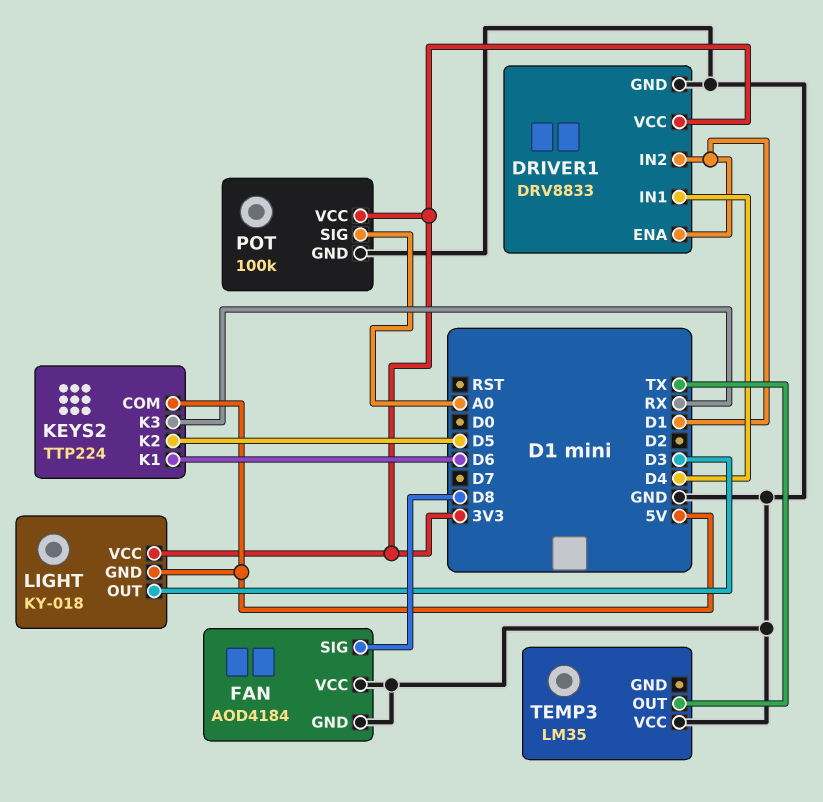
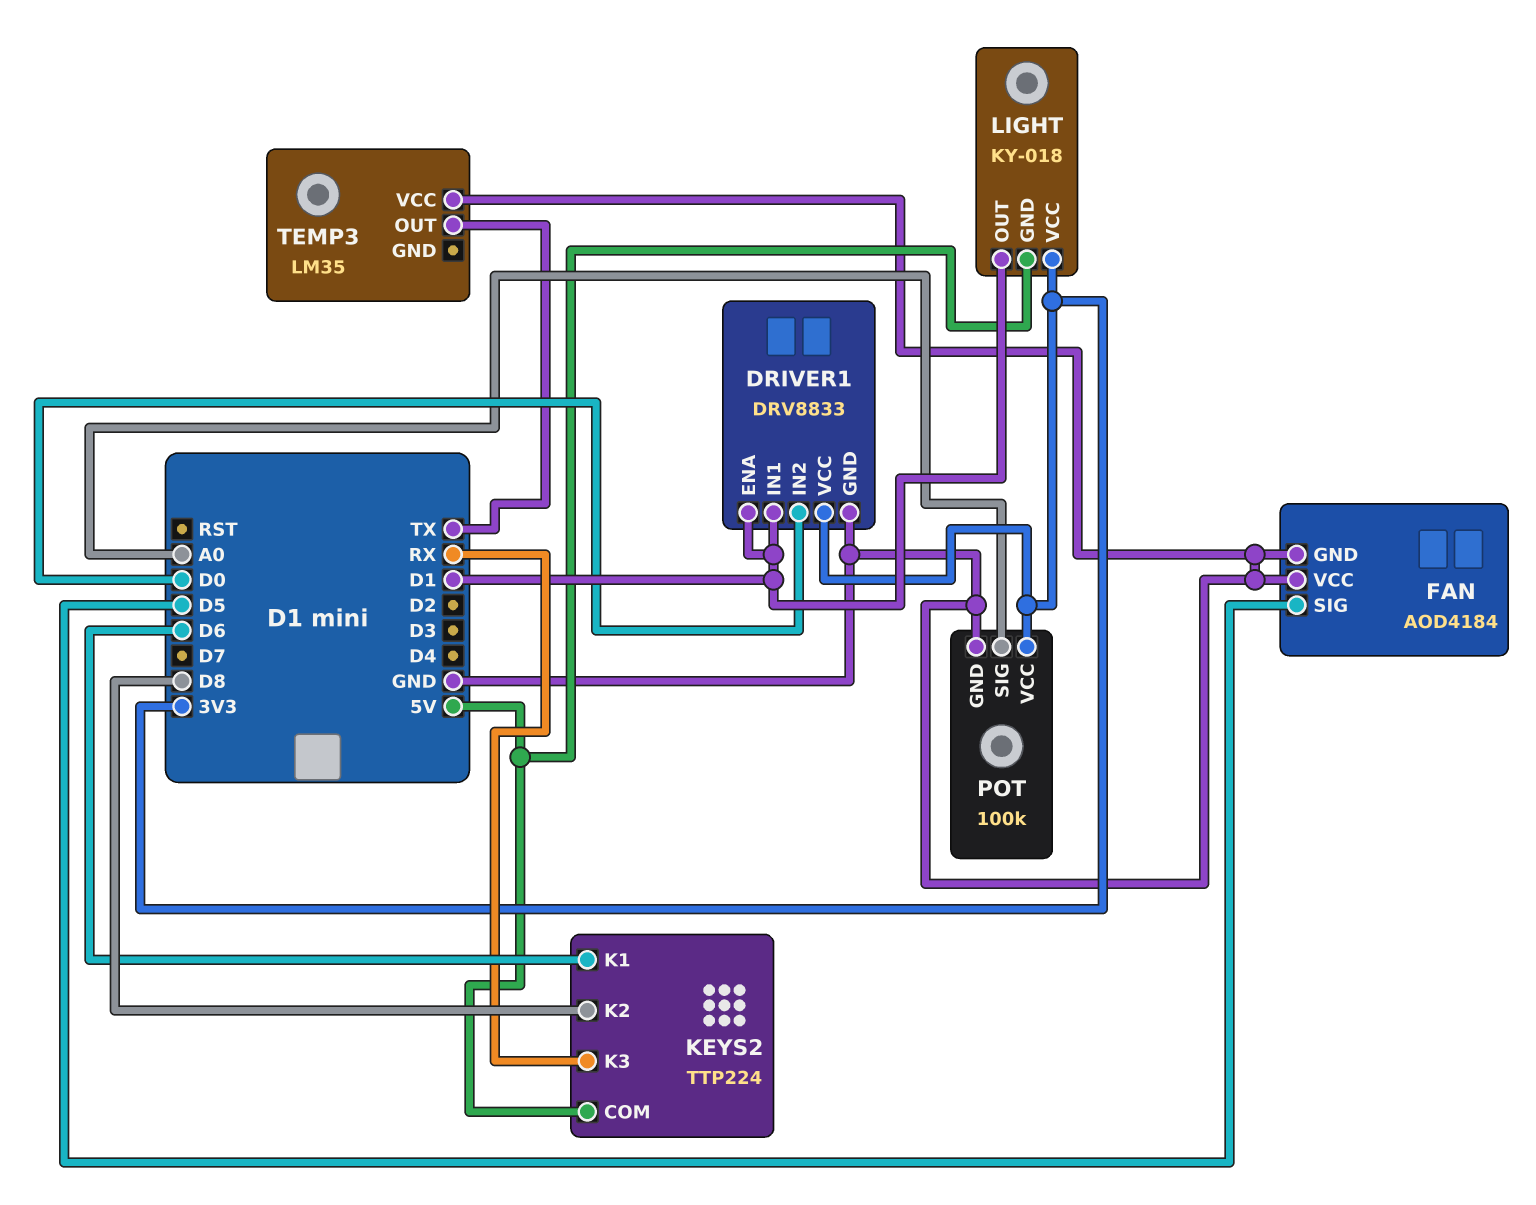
DRIVER1 pin IN1: D4 -> D1
DRIVER1 pin IN2: D1 -> D0
FAN pin SIG: D8 -> D5
KEYS2 pin K2: D5 -> D8
LIGHT pin OUT: D3 -> D1

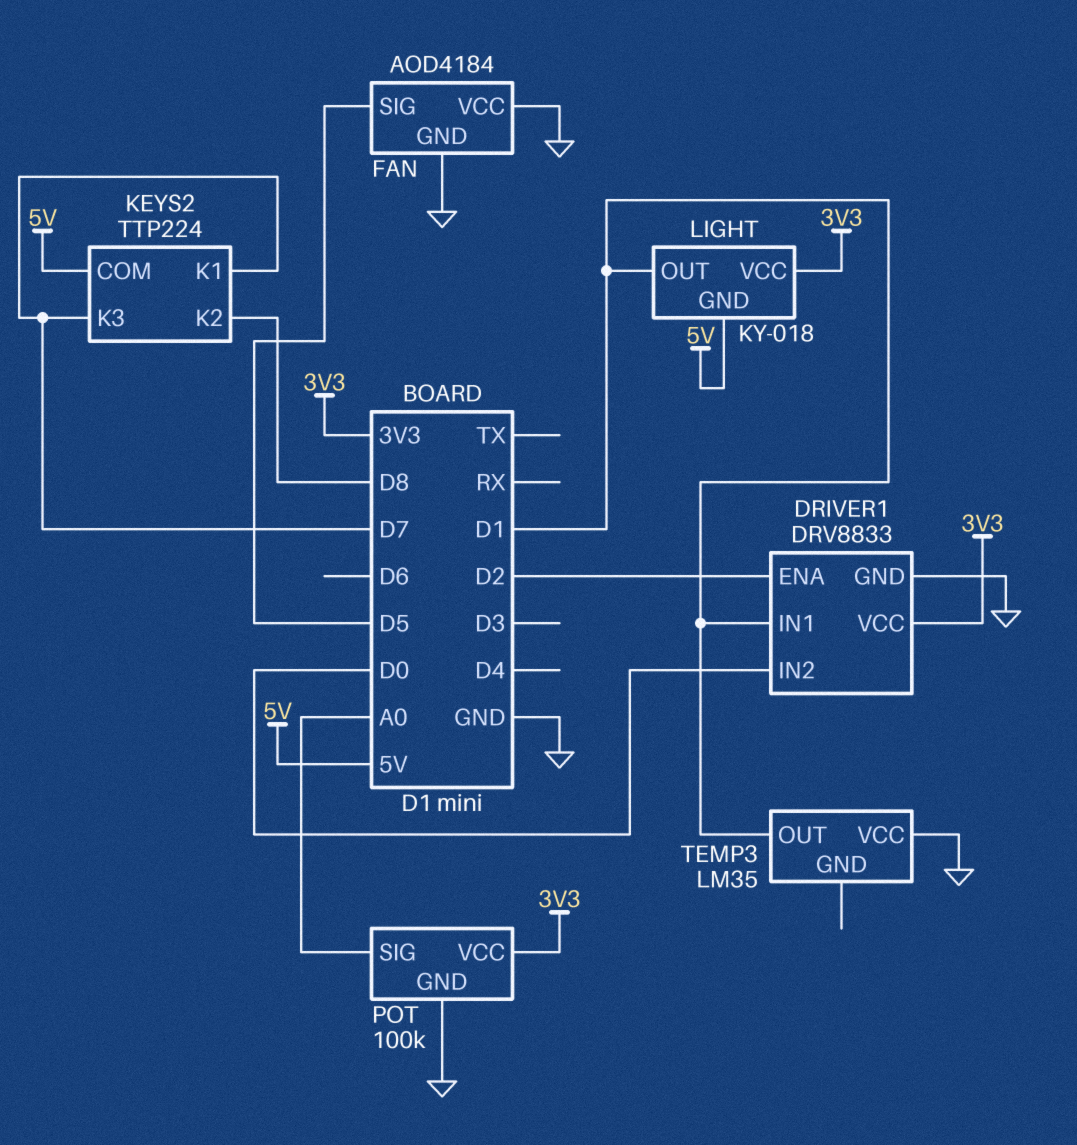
DRIVER1 pin ENA: D1 -> D2
KEYS2 pin K1: D6 -> D7
KEYS2 pin K3: RX -> D7
TEMP3 pin OUT: TX -> D1

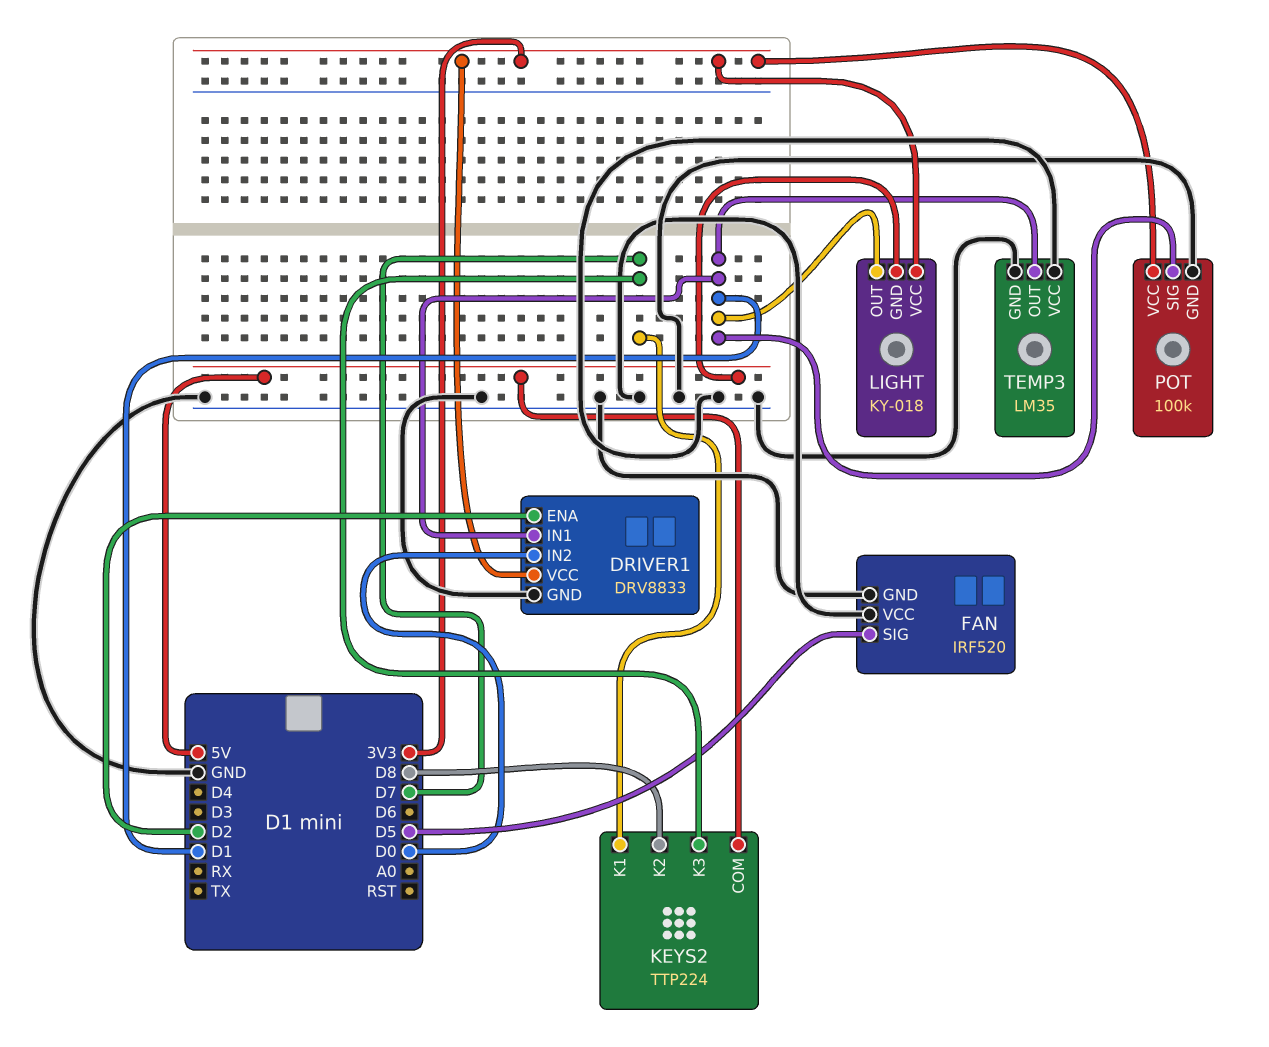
FAN: AOD4184 -> IRF520
POT pin SIG: A0 -> D1
TEMP3 pin GND: none -> GND

